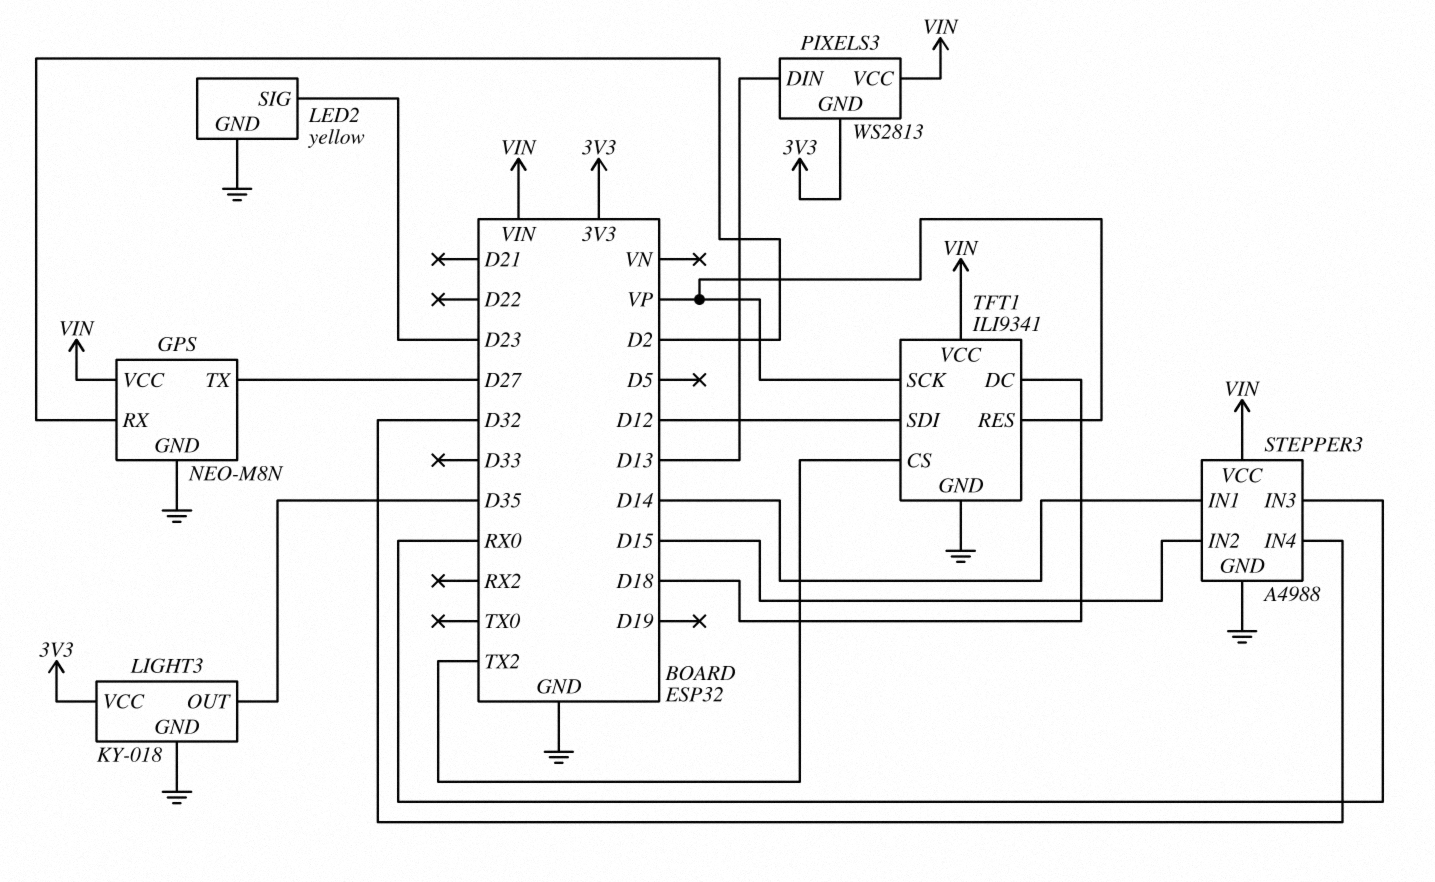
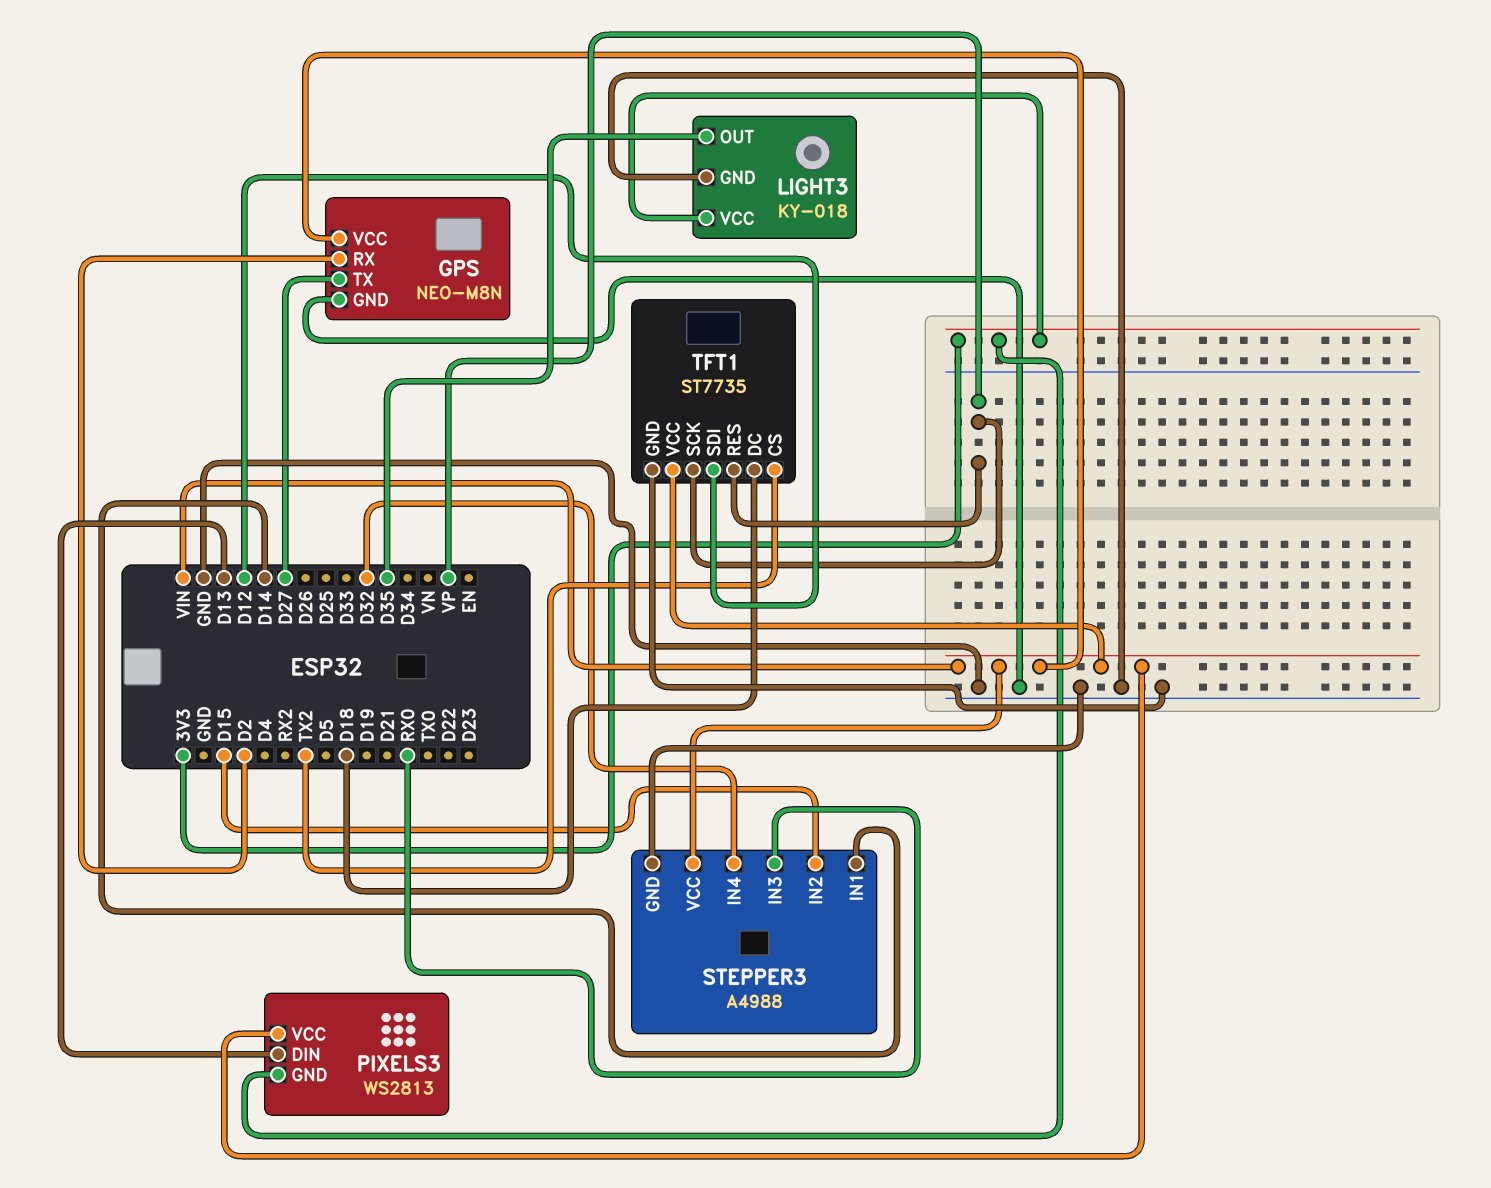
LED2: yellow -> none
LED2 pin GND: GND -> none
LED2 pin SIG: D23 -> none
TFT1: ILI9341 -> ST7735

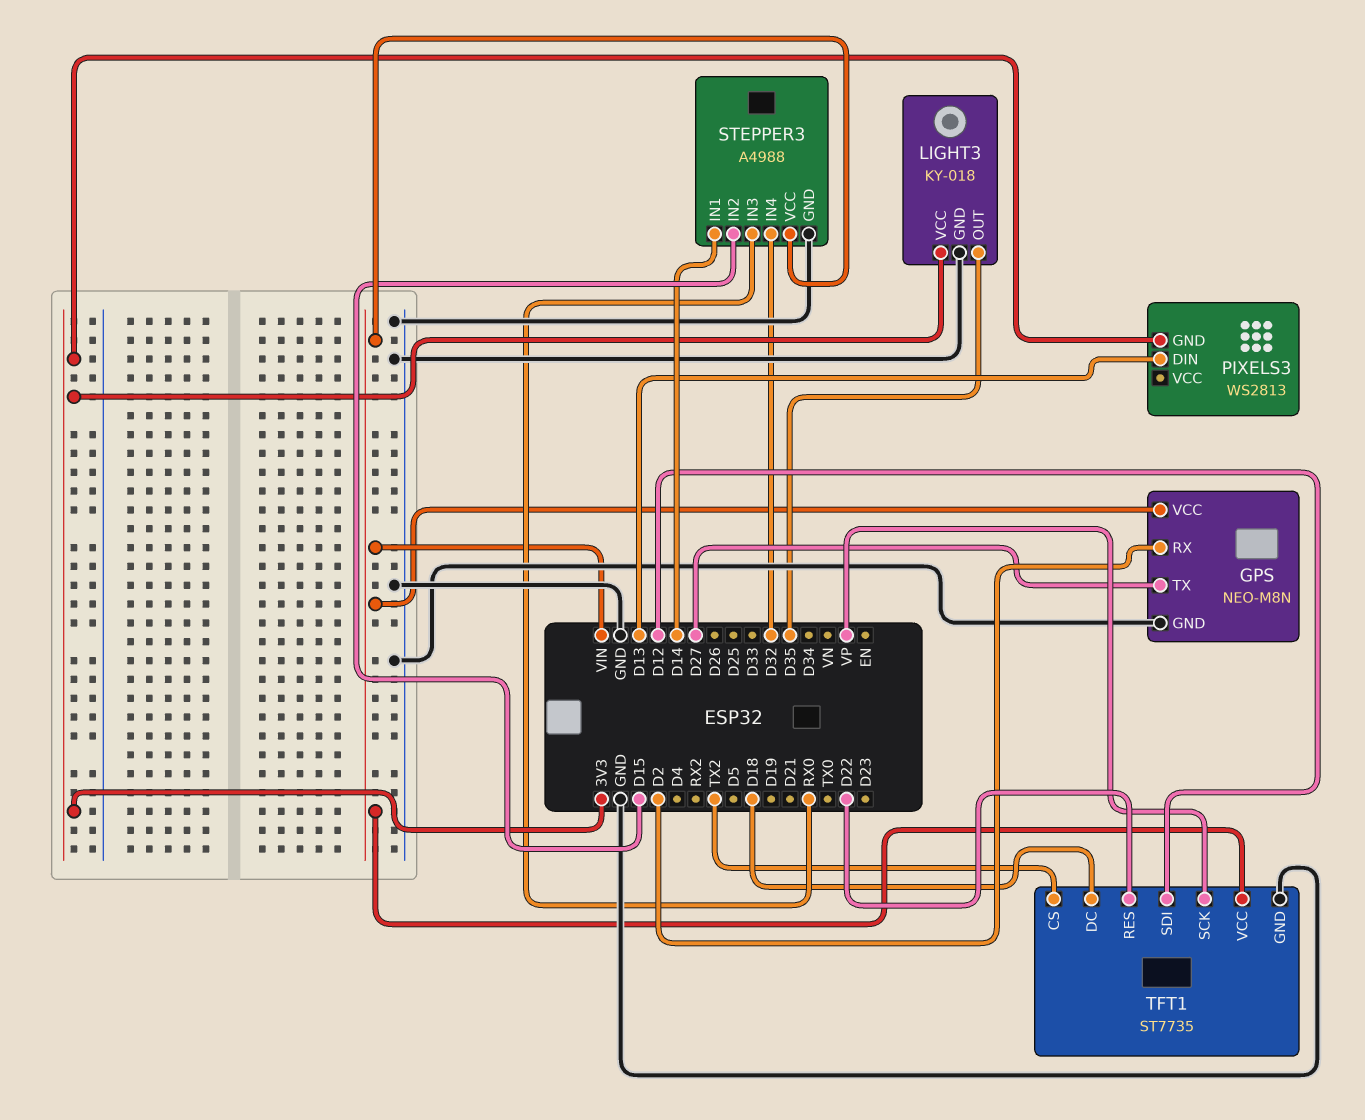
PIXELS3 pin VCC: VIN -> none
TFT1 pin RES: VP -> D22

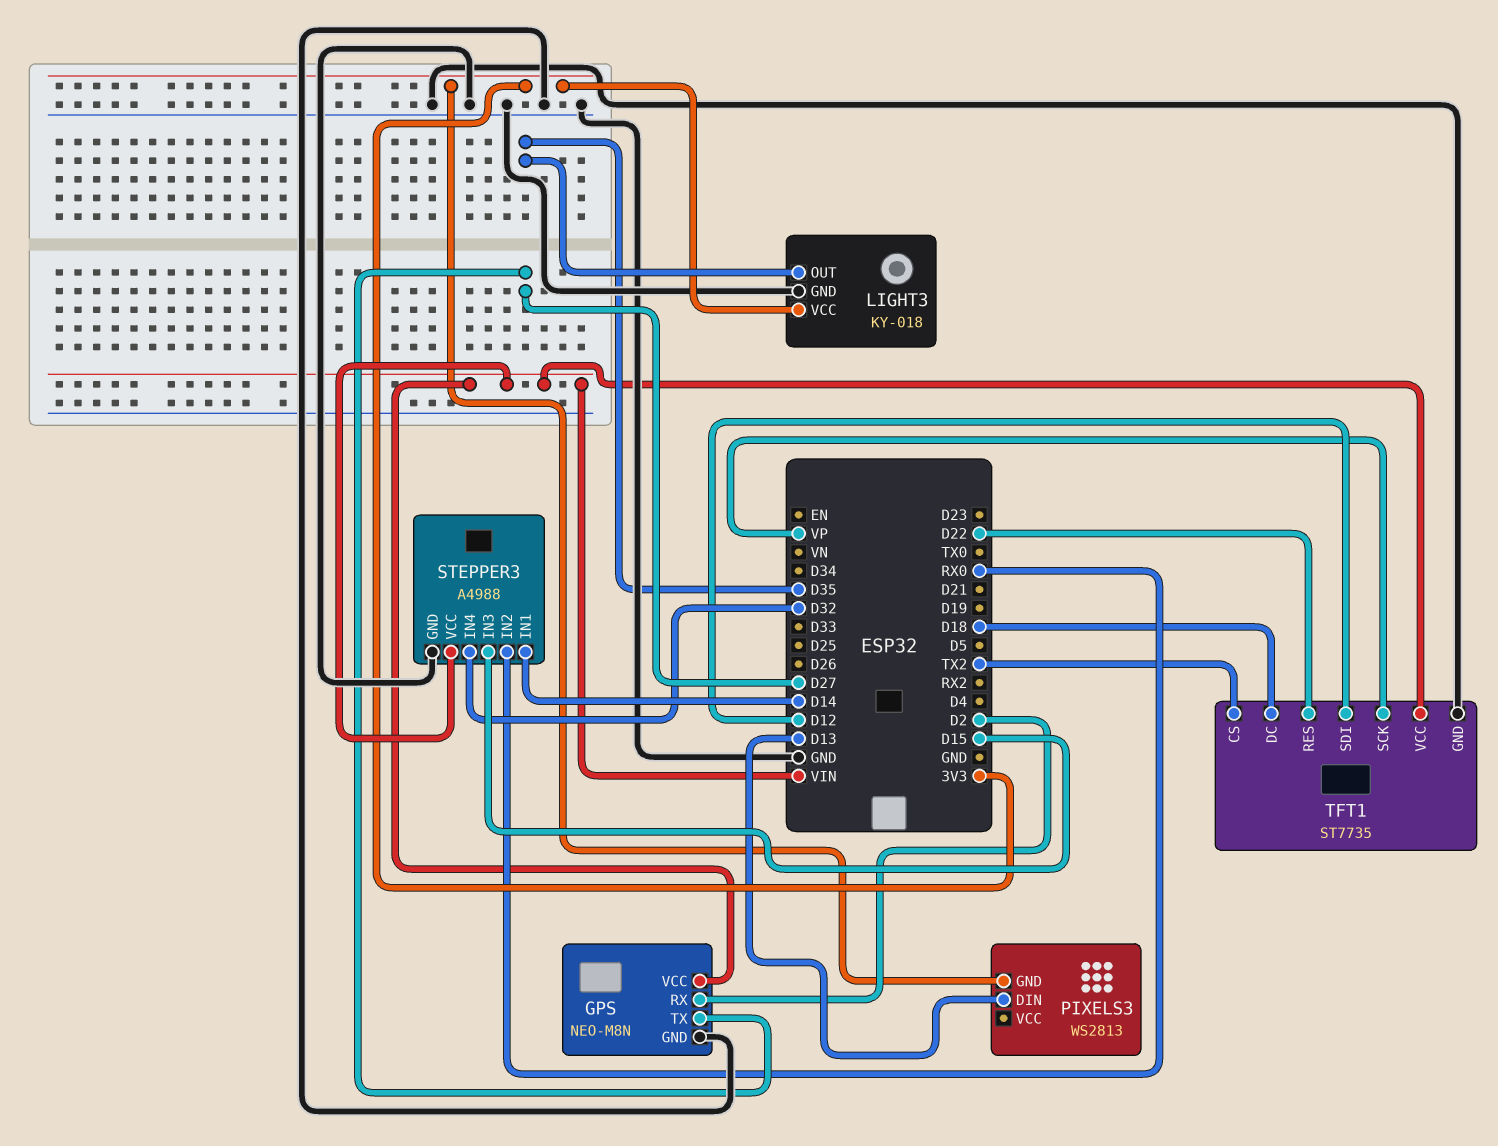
STEPPER3 pin IN2: D15 -> RX0
STEPPER3 pin IN3: RX0 -> D15

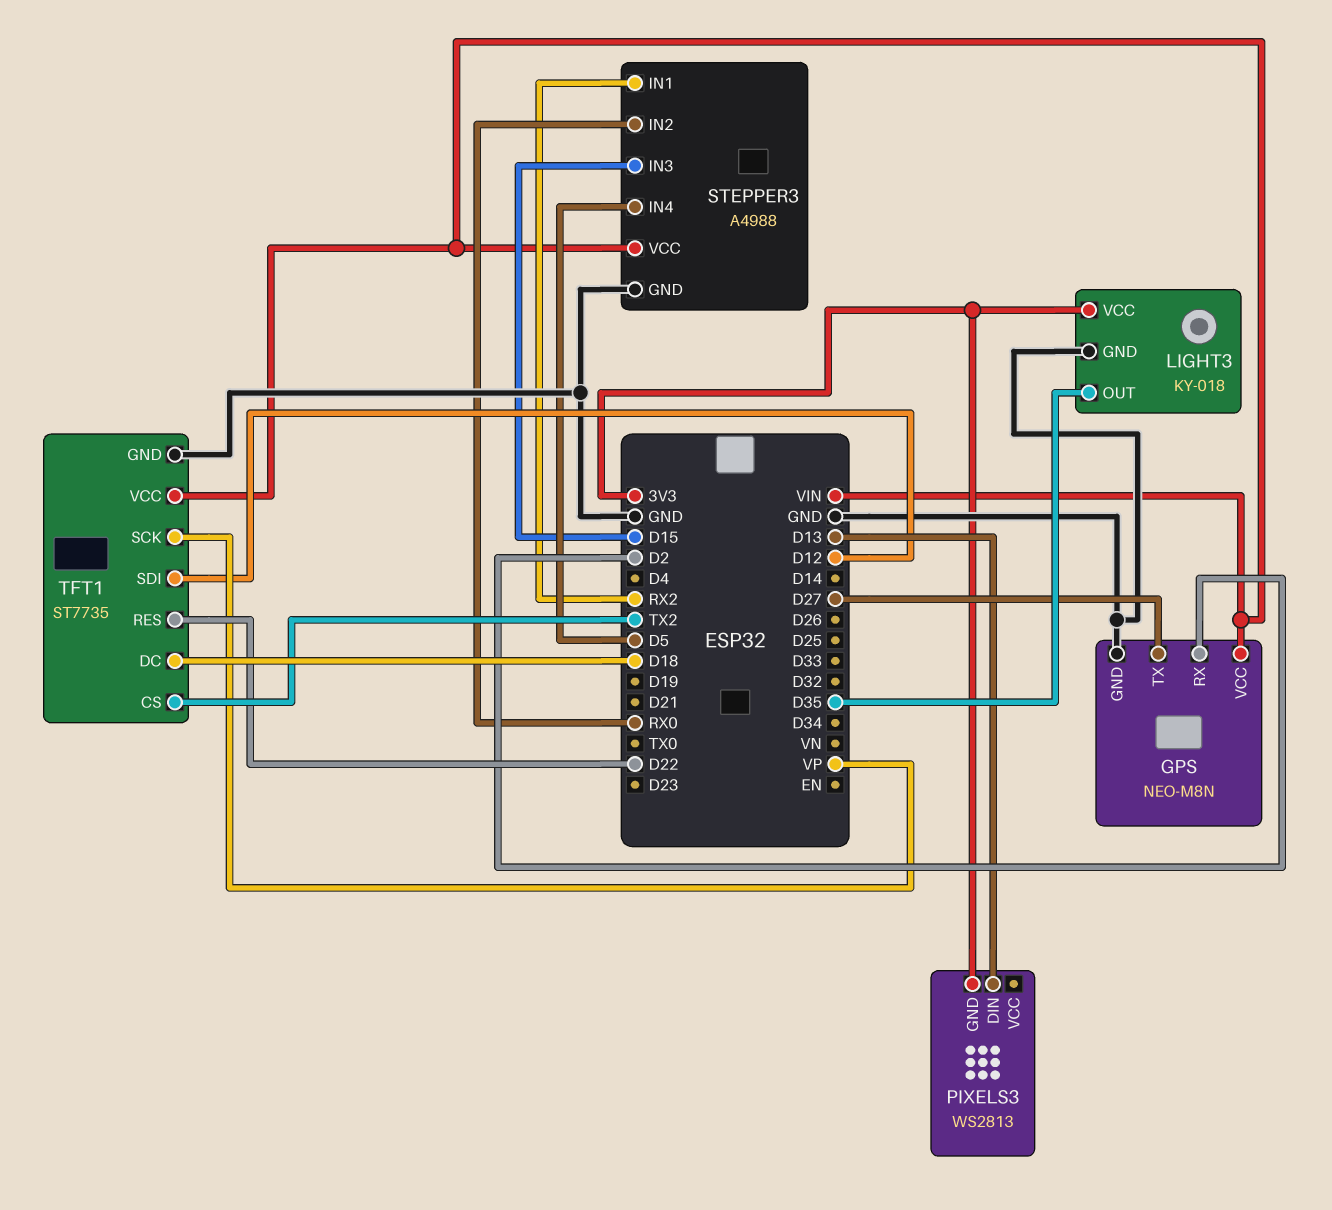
STEPPER3 pin IN1: D14 -> RX2
STEPPER3 pin IN4: D32 -> D5

